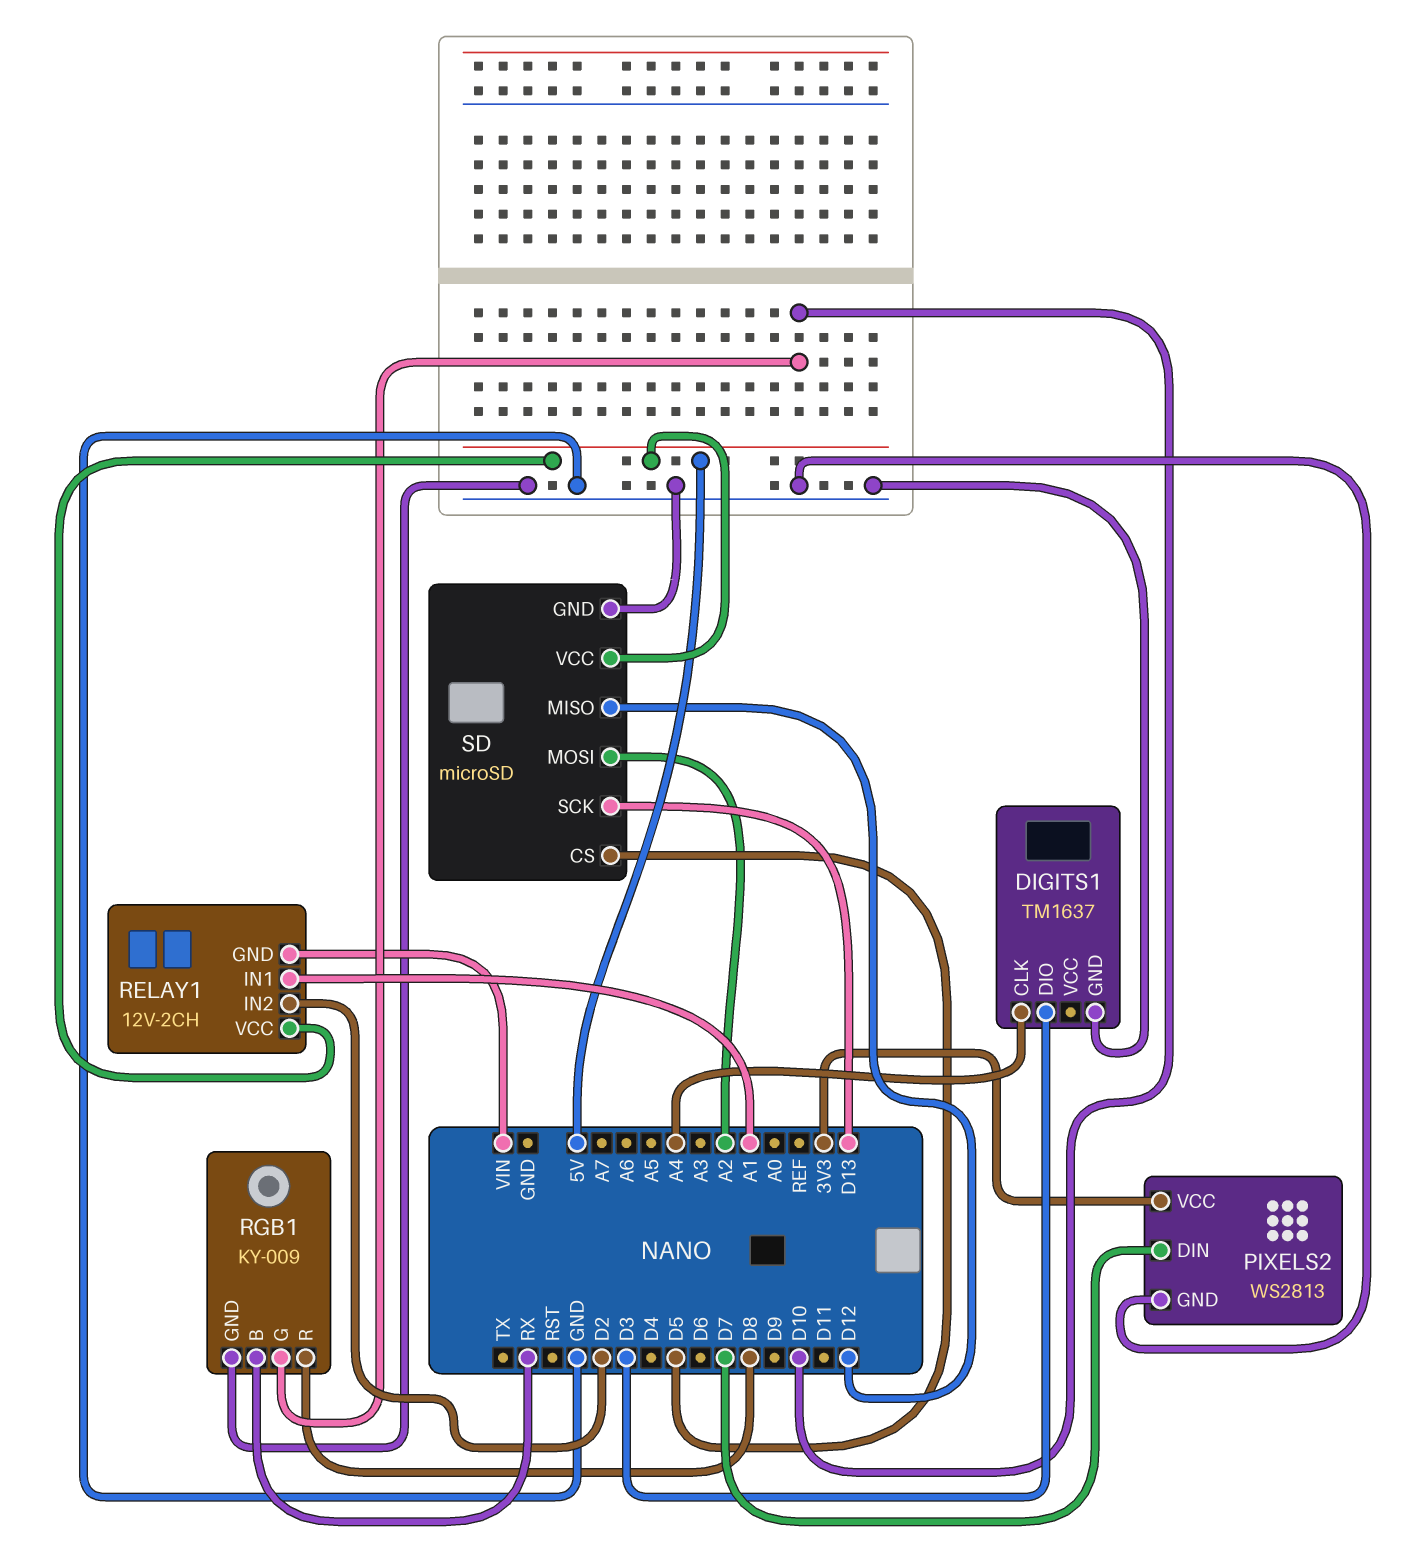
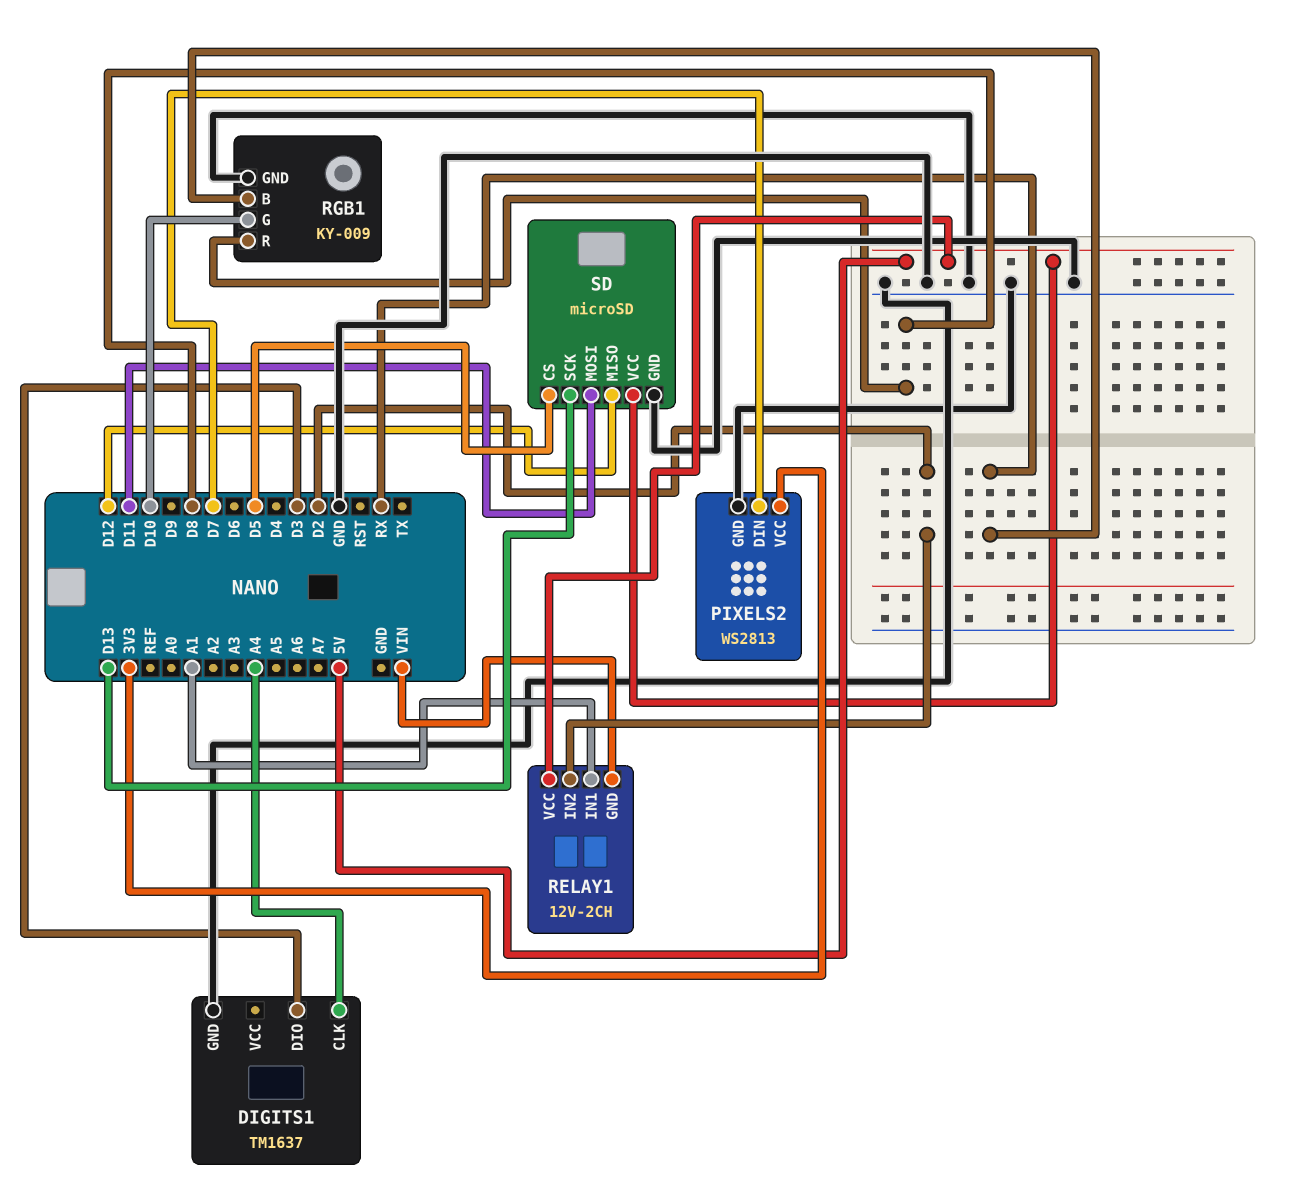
SD pin MOSI: A2 -> D11

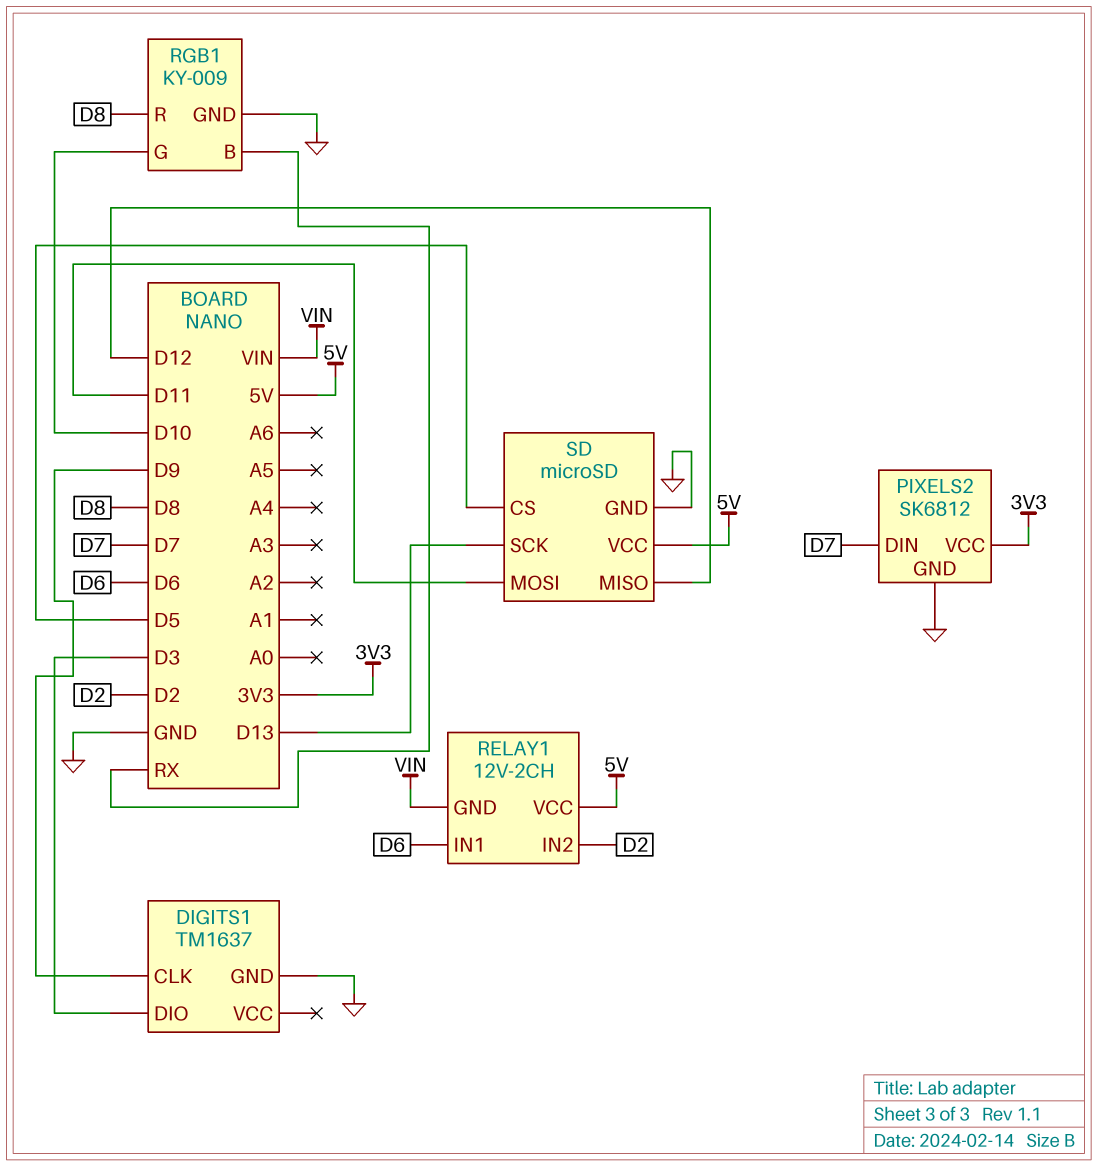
DIGITS1 pin CLK: A4 -> D9
PIXELS2: WS2813 -> SK6812
RELAY1 pin IN1: A1 -> D6

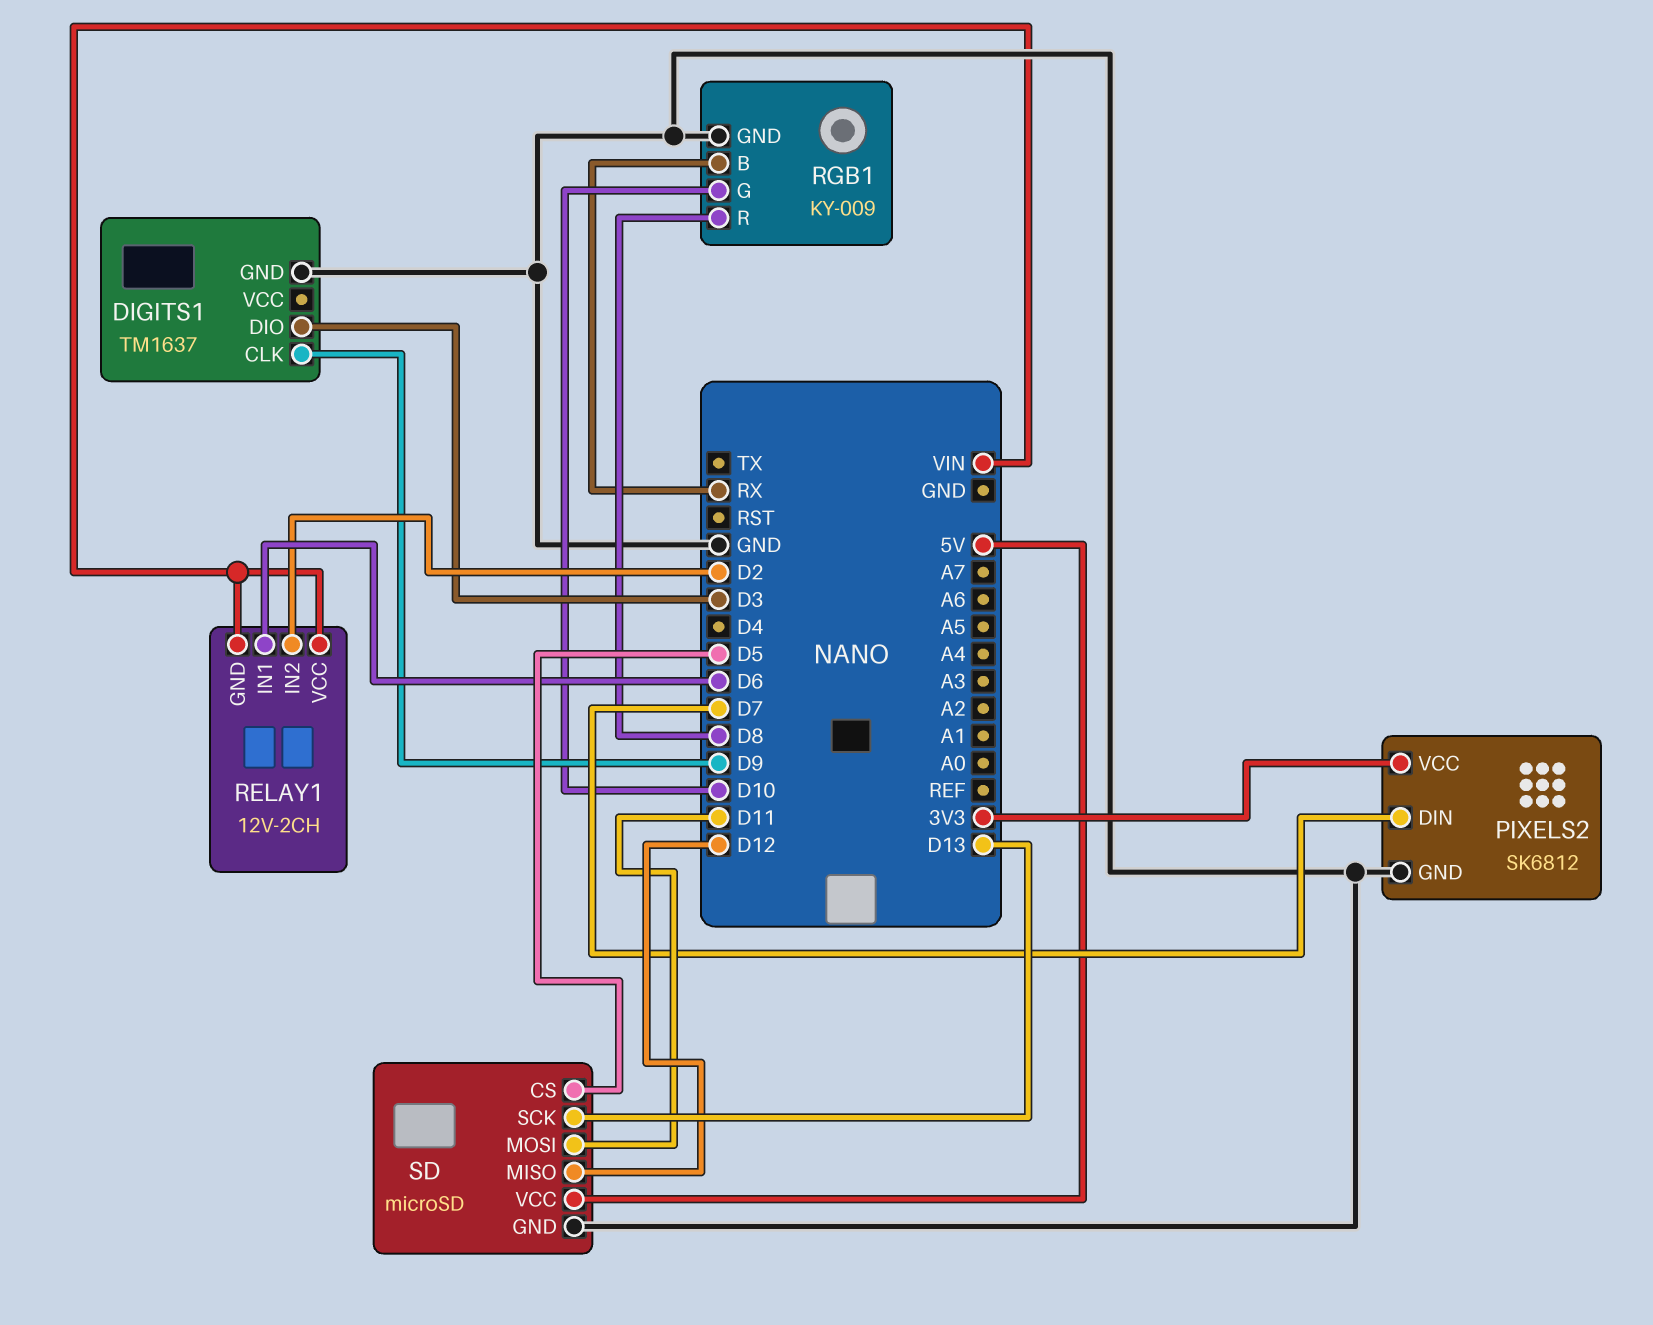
RELAY1 pin VCC: 5V -> VIN

